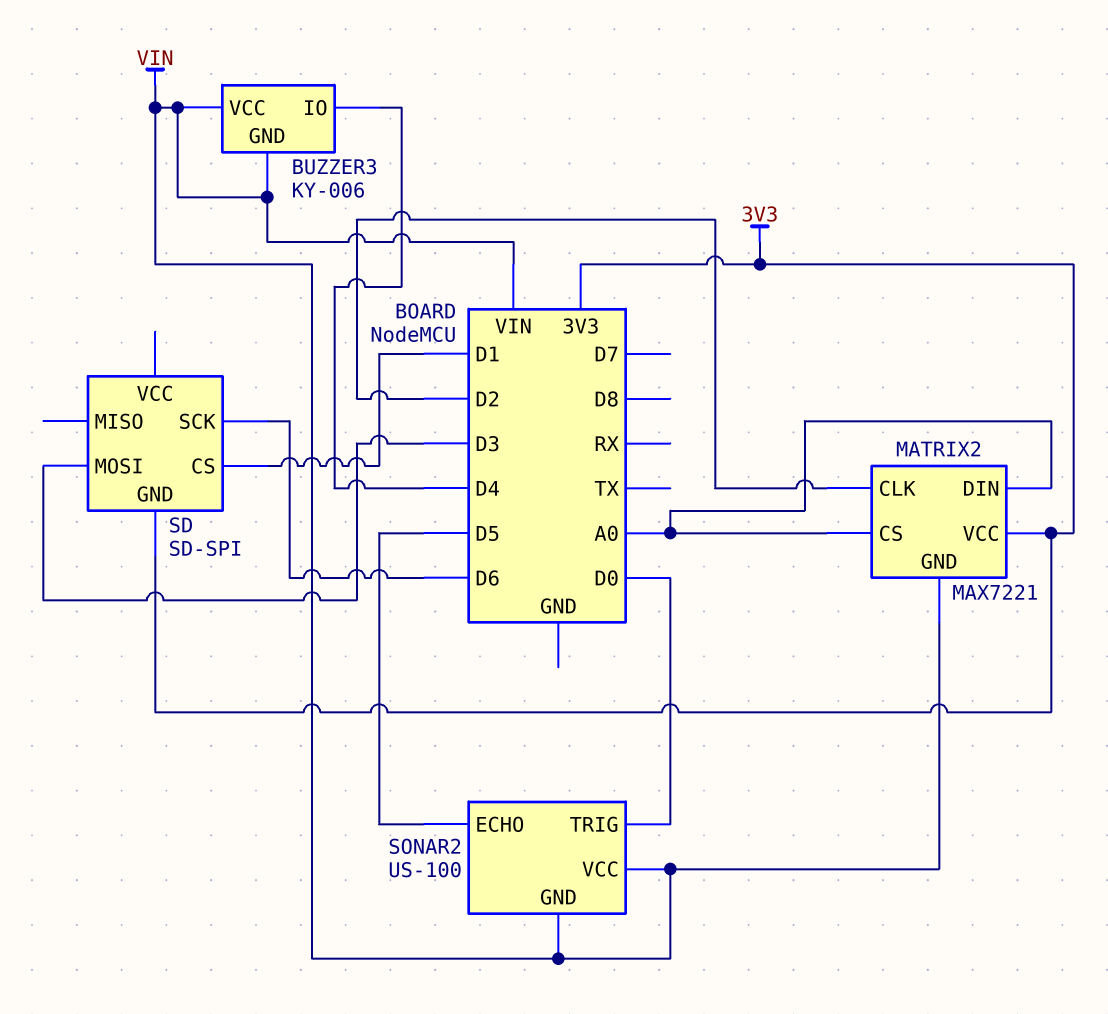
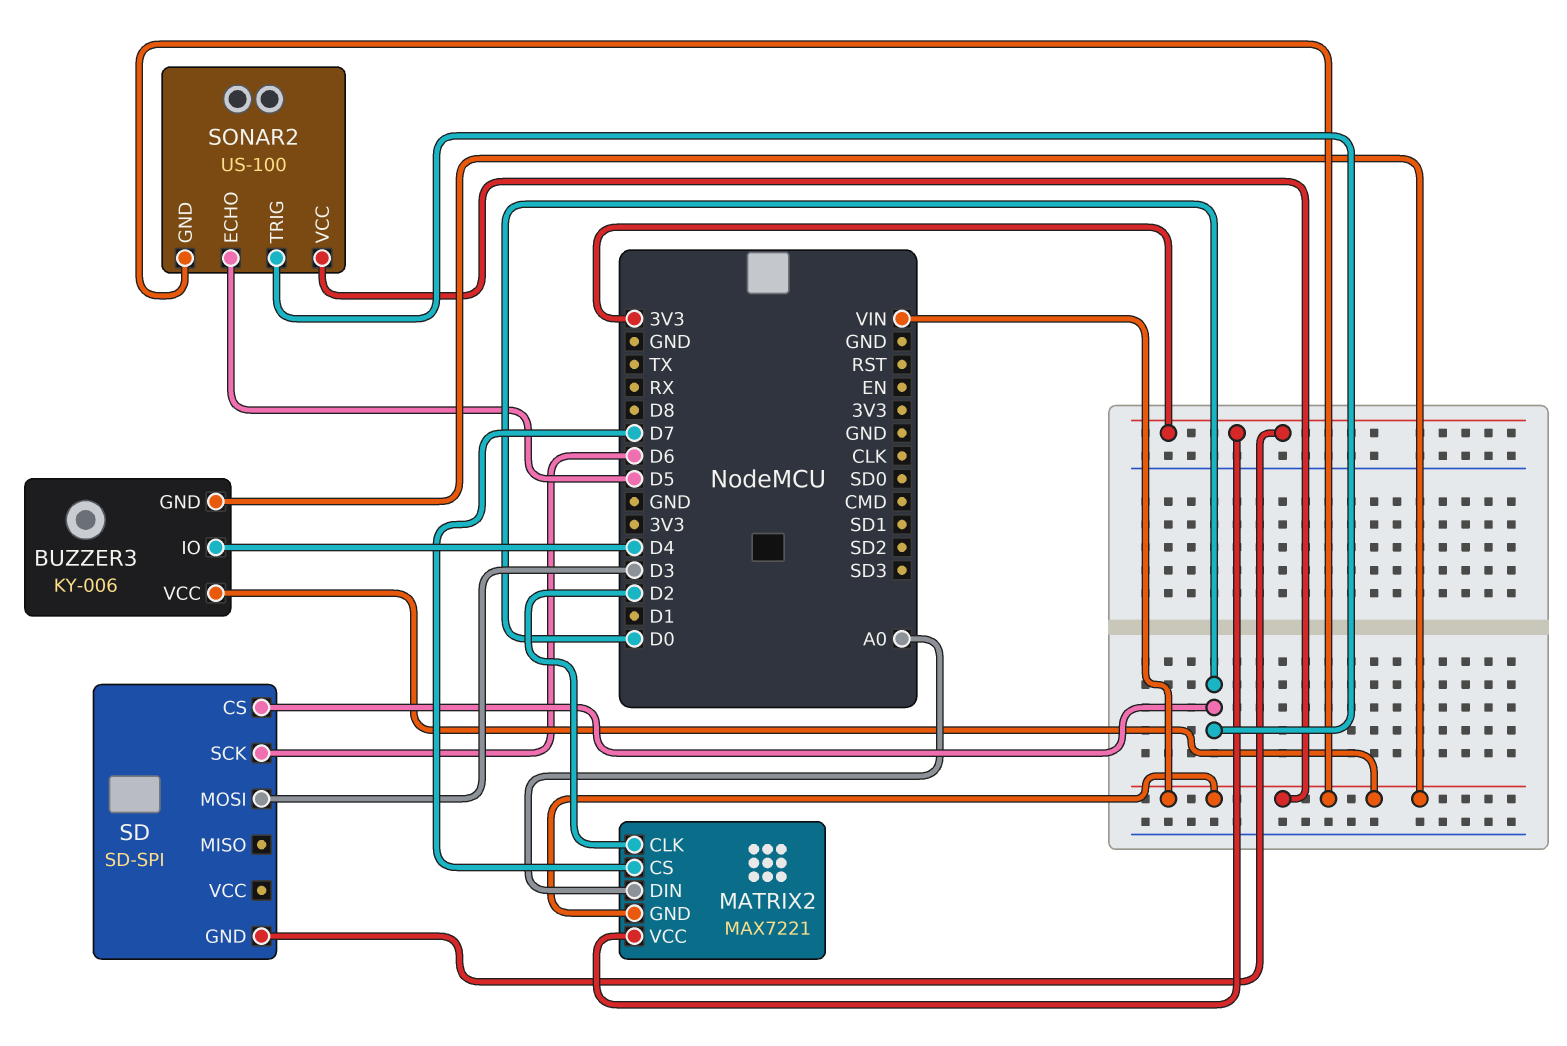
MATRIX2 pin CS: A0 -> D7
SD pin CS: D1 -> D0

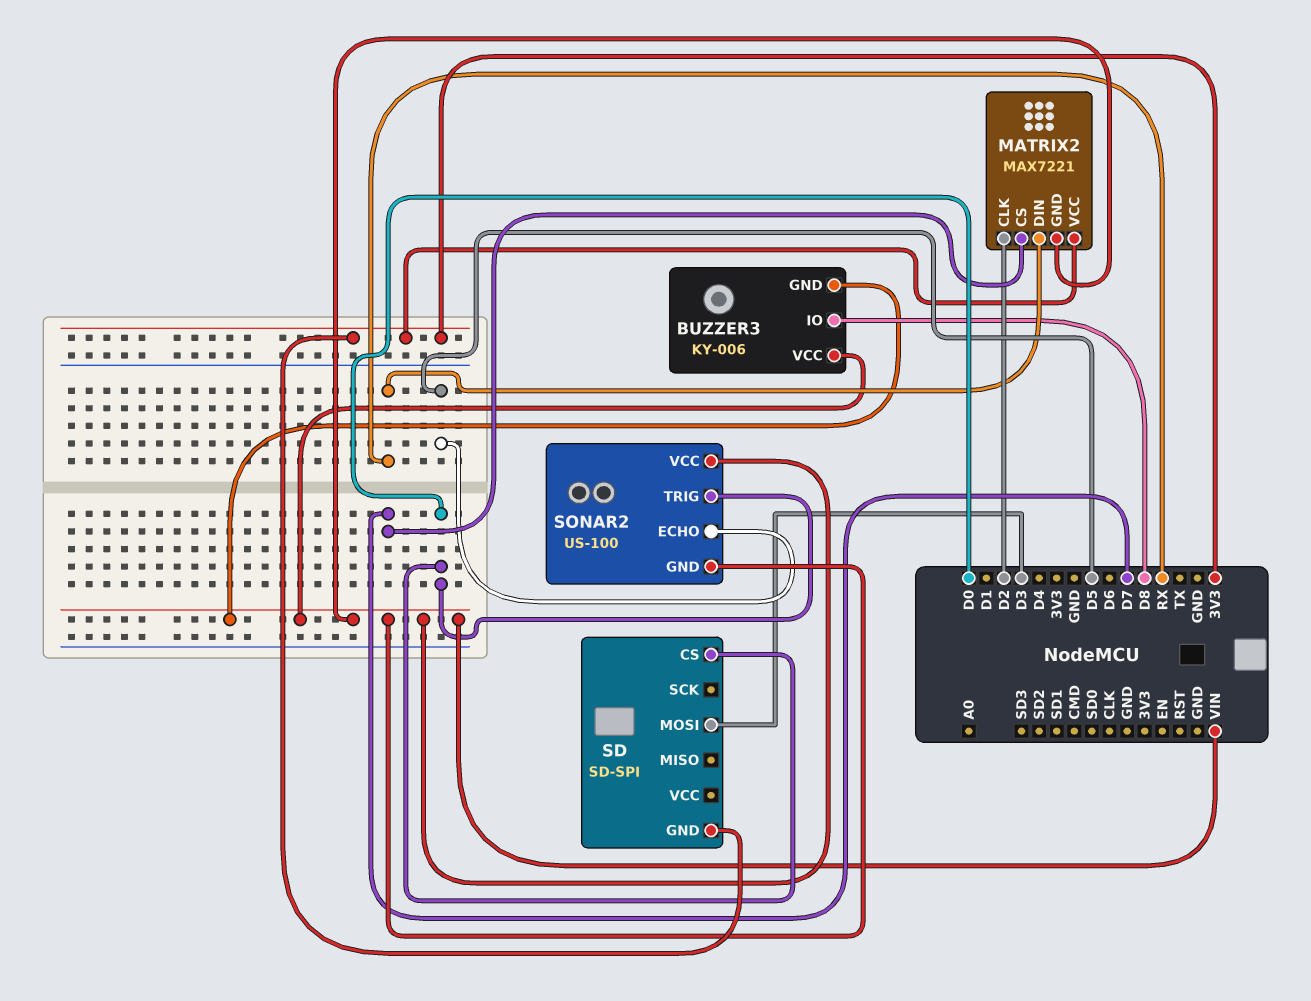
BUZZER3 pin IO: D4 -> D8
MATRIX2 pin DIN: A0 -> RX
SD pin SCK: D6 -> none

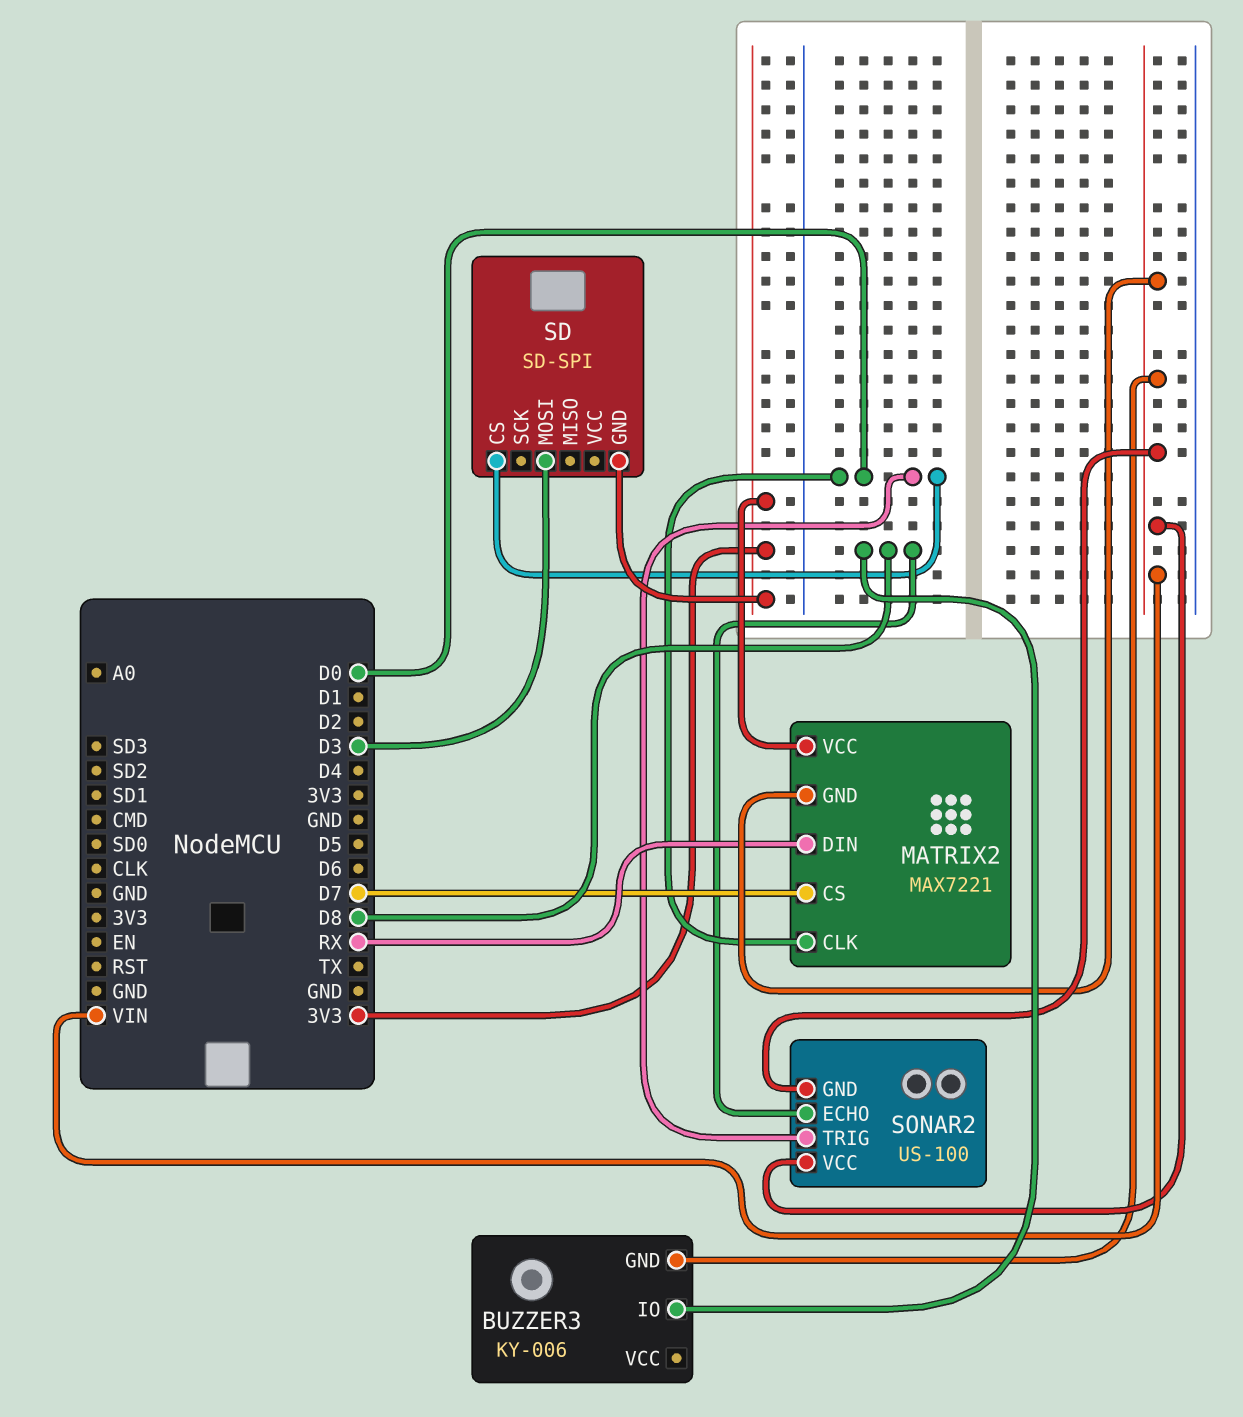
BUZZER3 pin VCC: VIN -> none
MATRIX2 pin CLK: D2 -> D0
SONAR2 pin ECHO: D5 -> D8

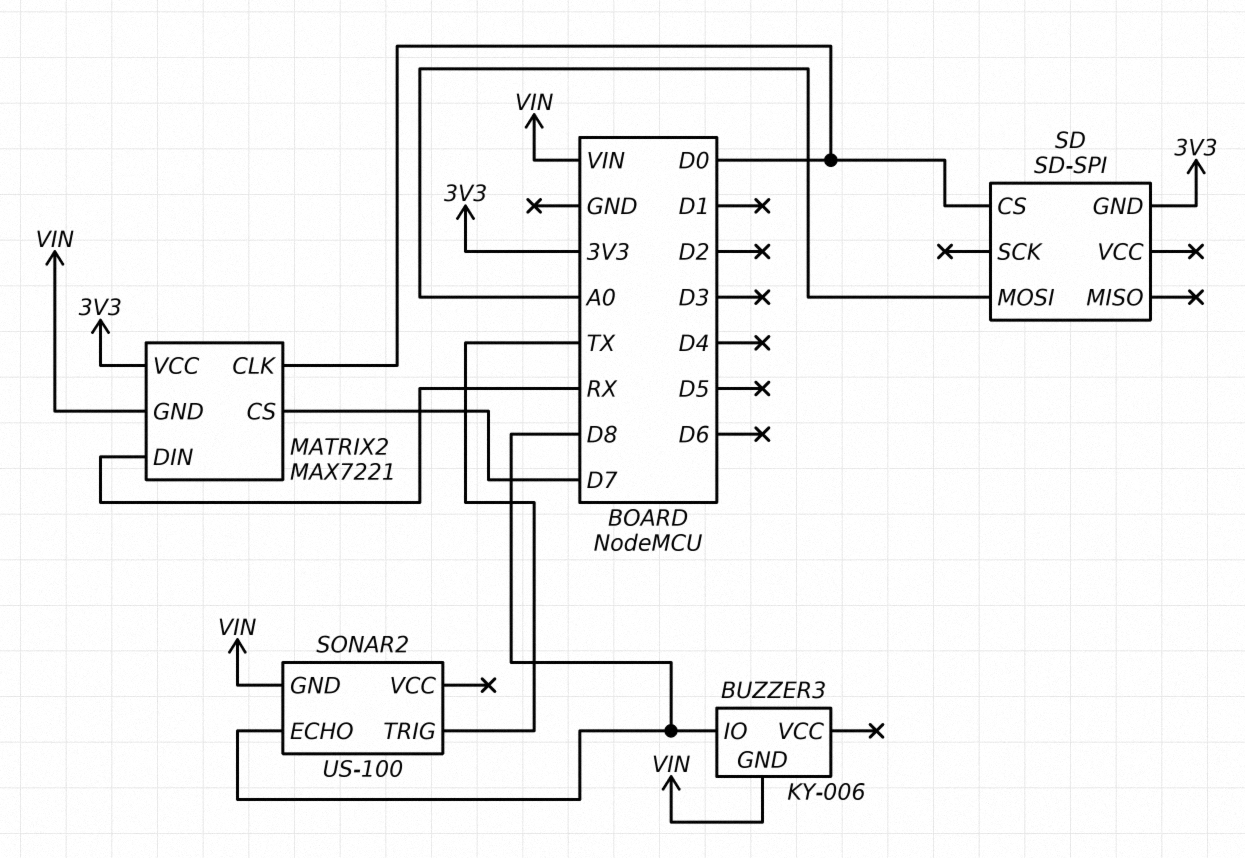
SD pin MOSI: D3 -> A0
SONAR2 pin TRIG: D0 -> TX
SONAR2 pin VCC: VIN -> none

